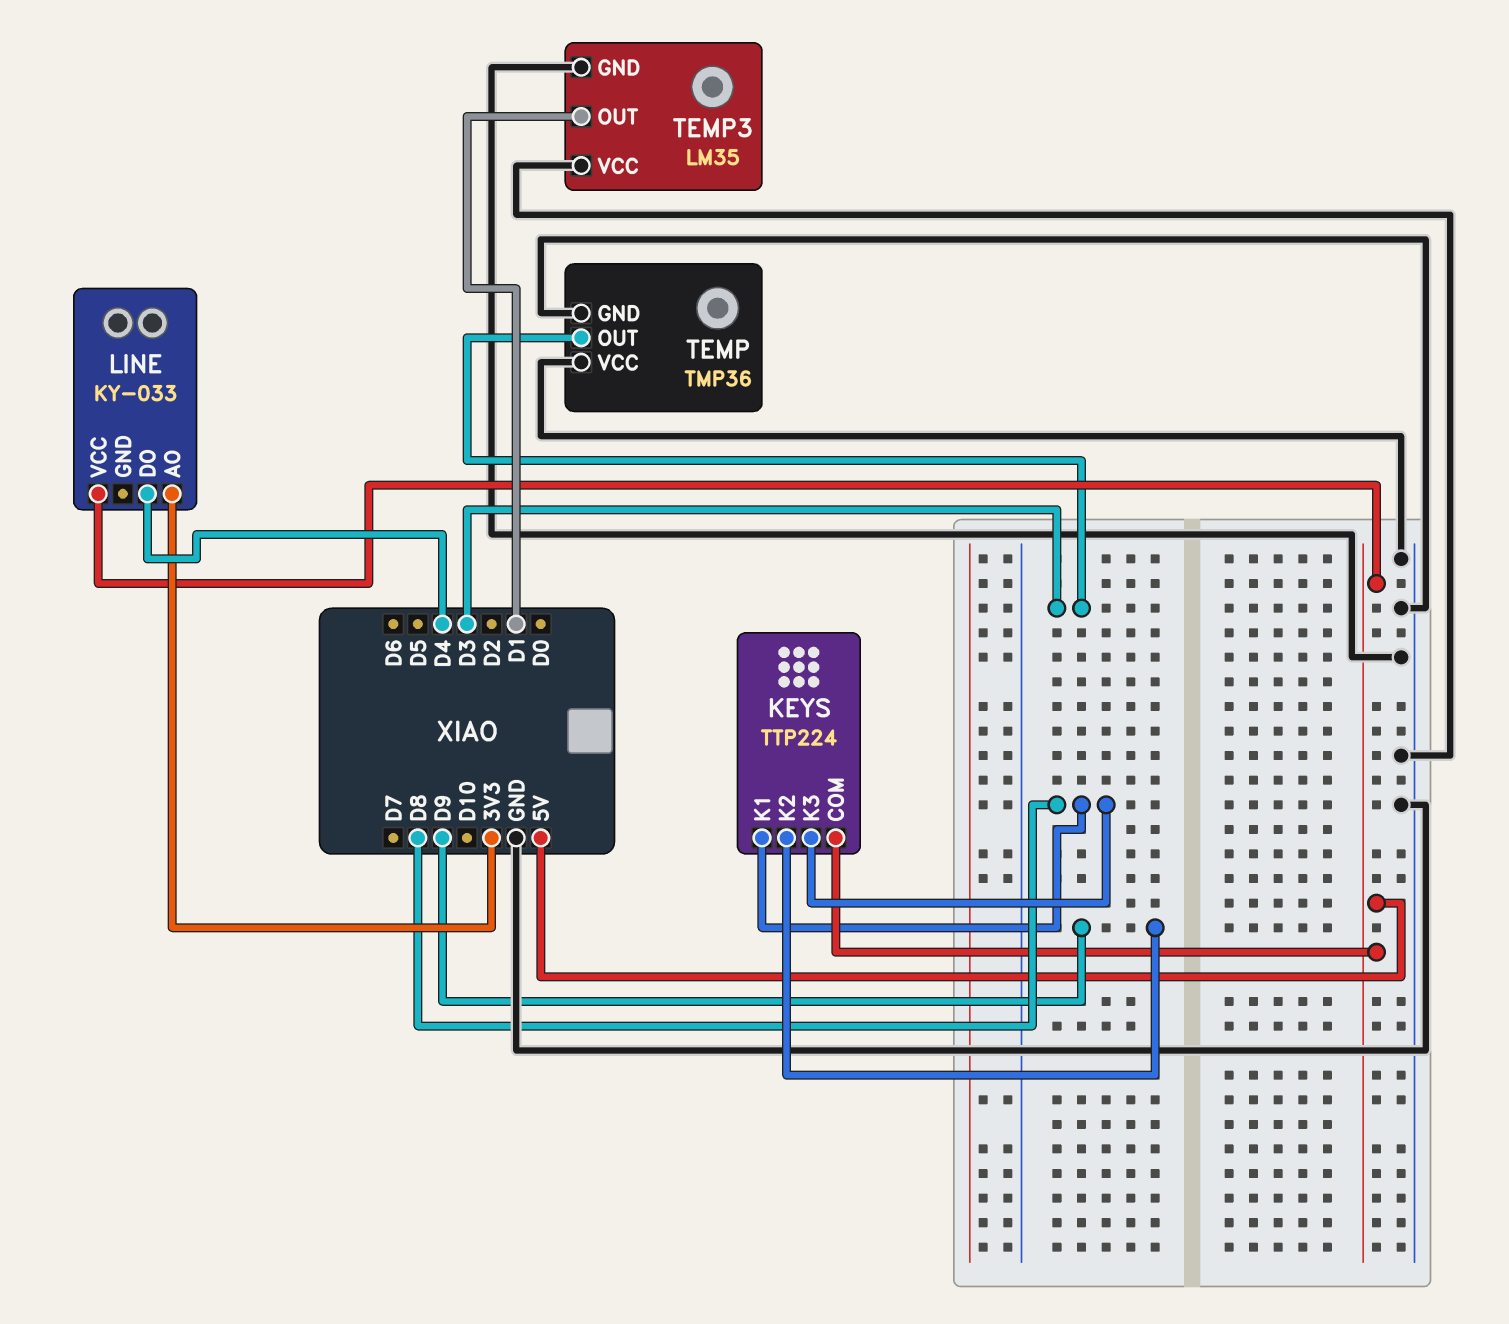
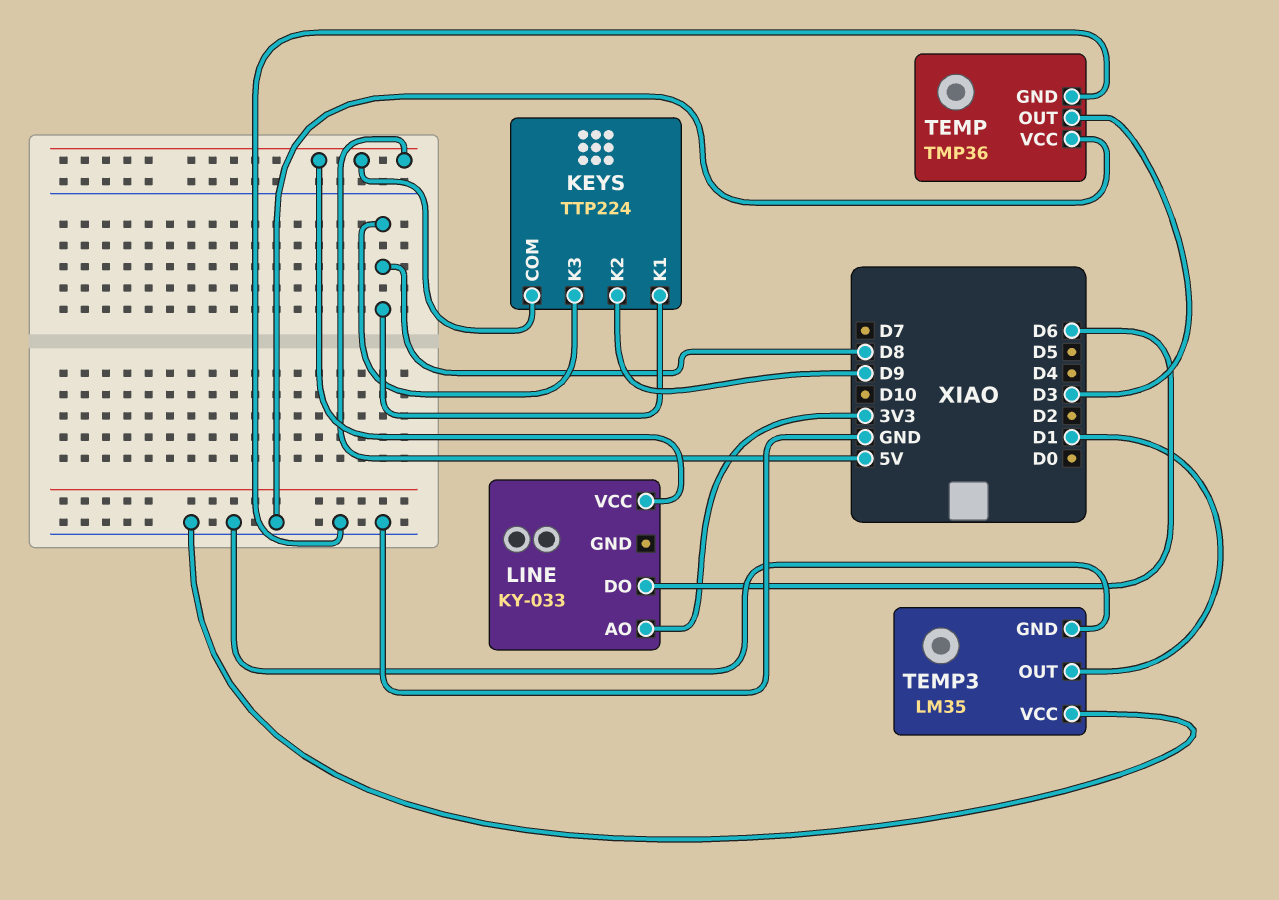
LINE pin DO: D4 -> D6

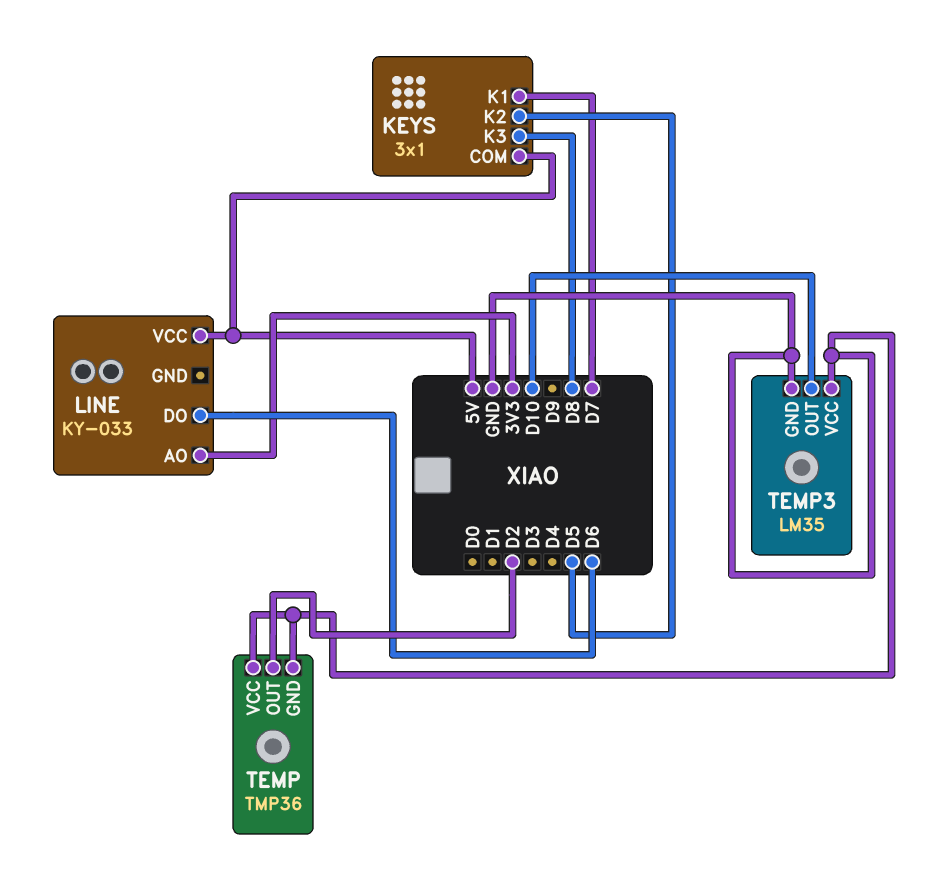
KEYS: TTP224 -> 3x1
KEYS pin K1: D8 -> D7
KEYS pin K2: D9 -> D5
TEMP pin OUT: D3 -> D2
TEMP3 pin OUT: D1 -> D10

